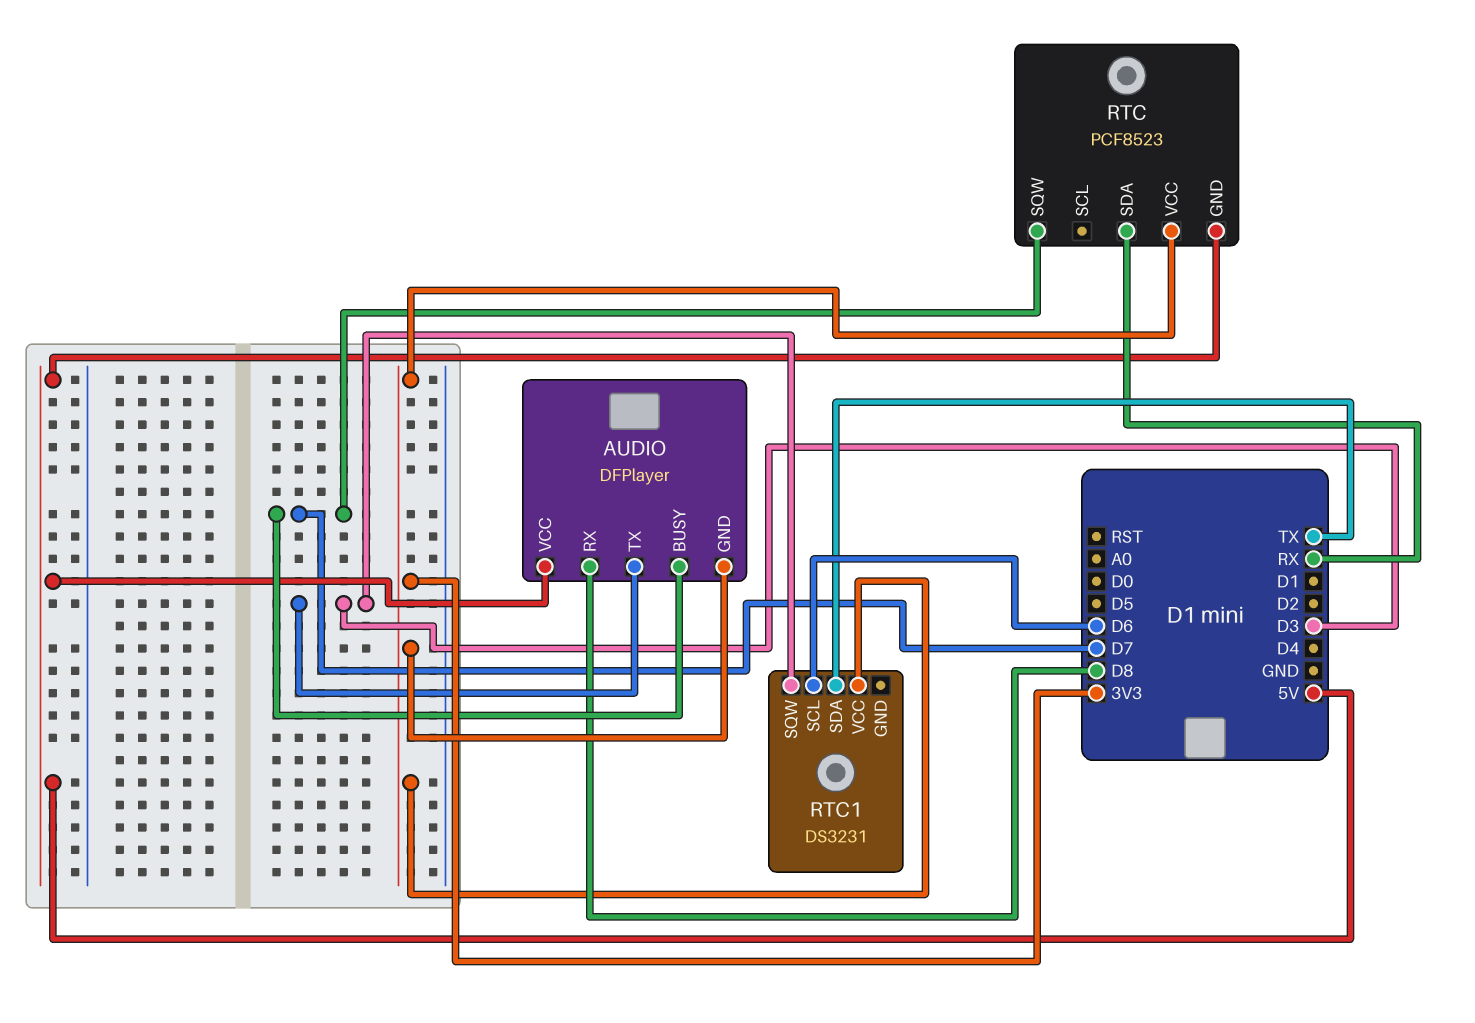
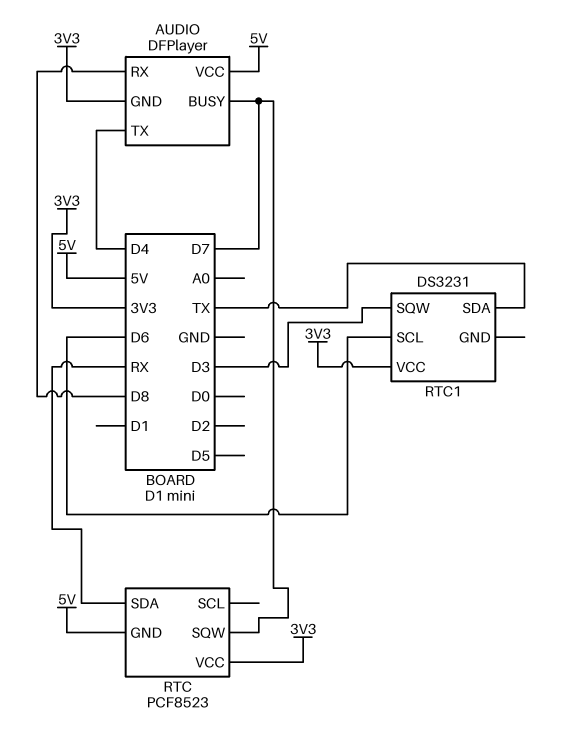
AUDIO pin TX: D3 -> D4

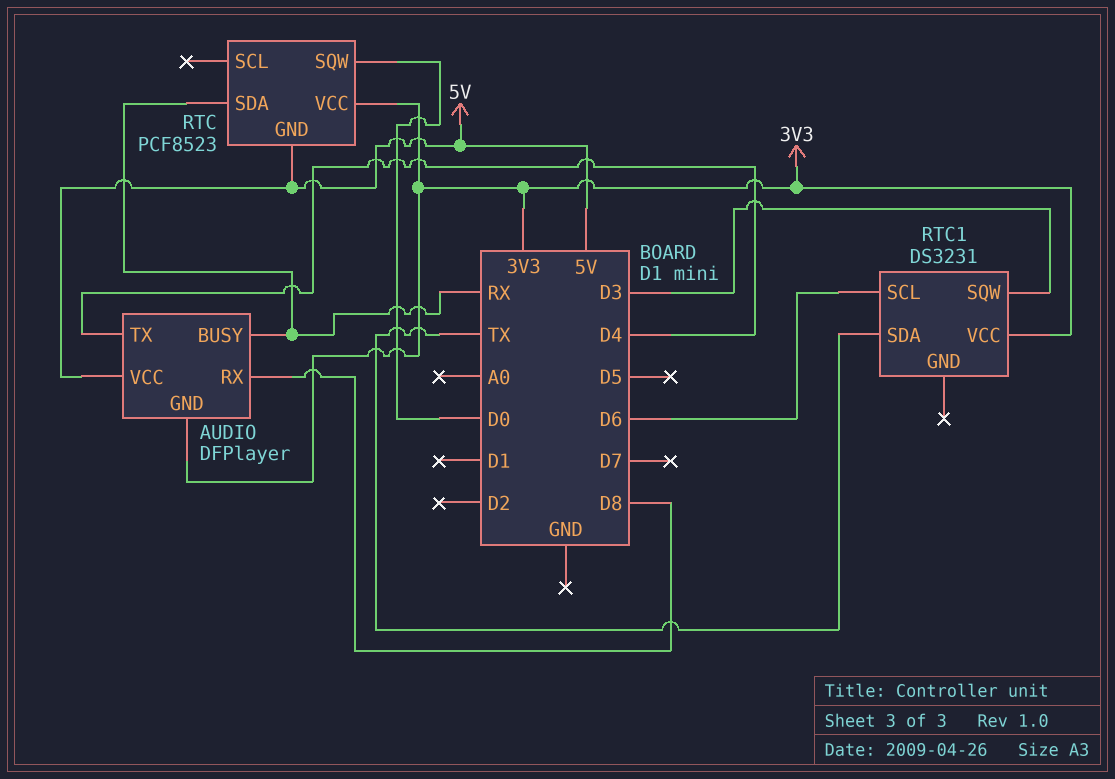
AUDIO pin BUSY: D7 -> RX
RTC pin SQW: D7 -> D0

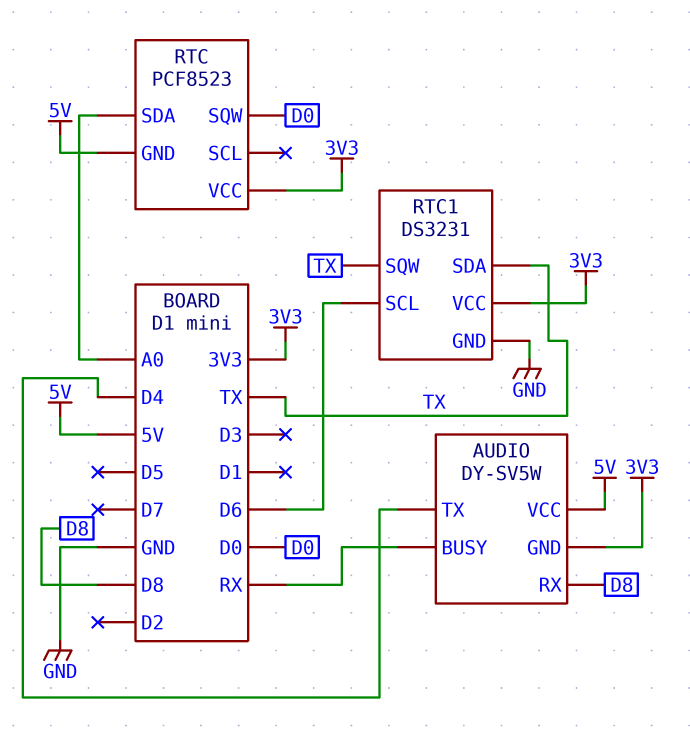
AUDIO: DFPlayer -> DY-SV5W
RTC pin SDA: RX -> A0
RTC1 pin GND: none -> GND
RTC1 pin SQW: D3 -> TX

